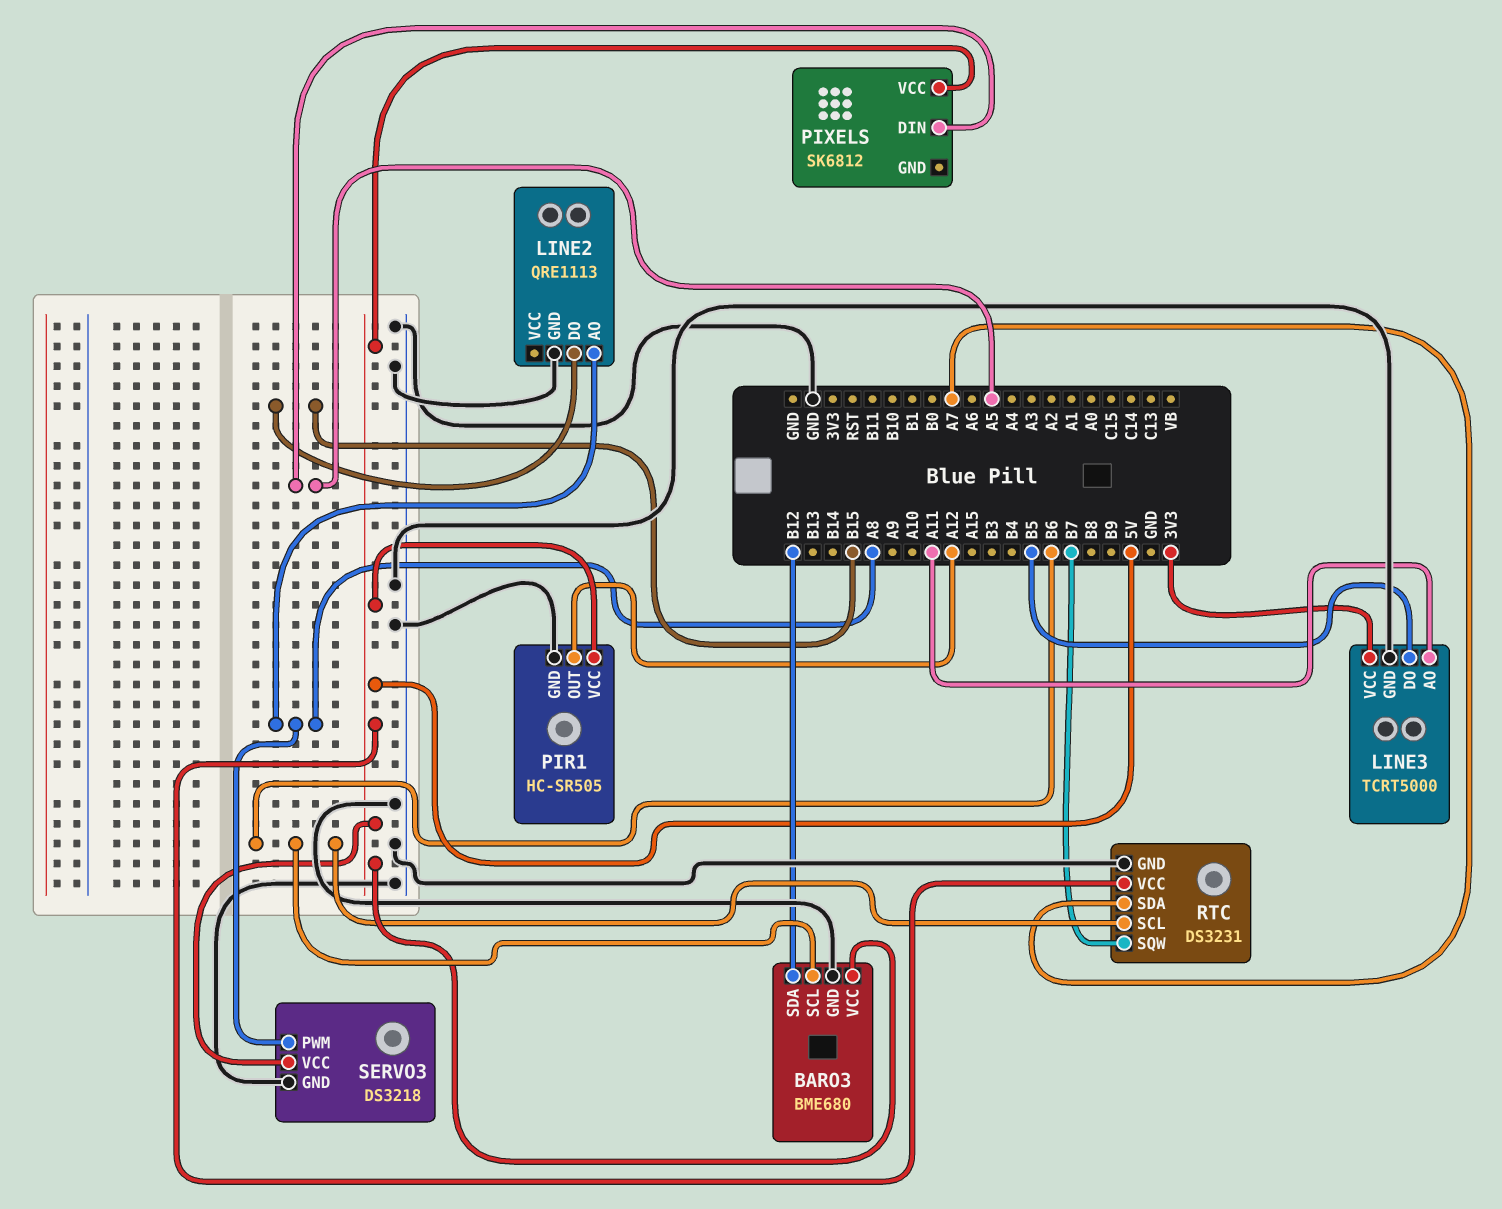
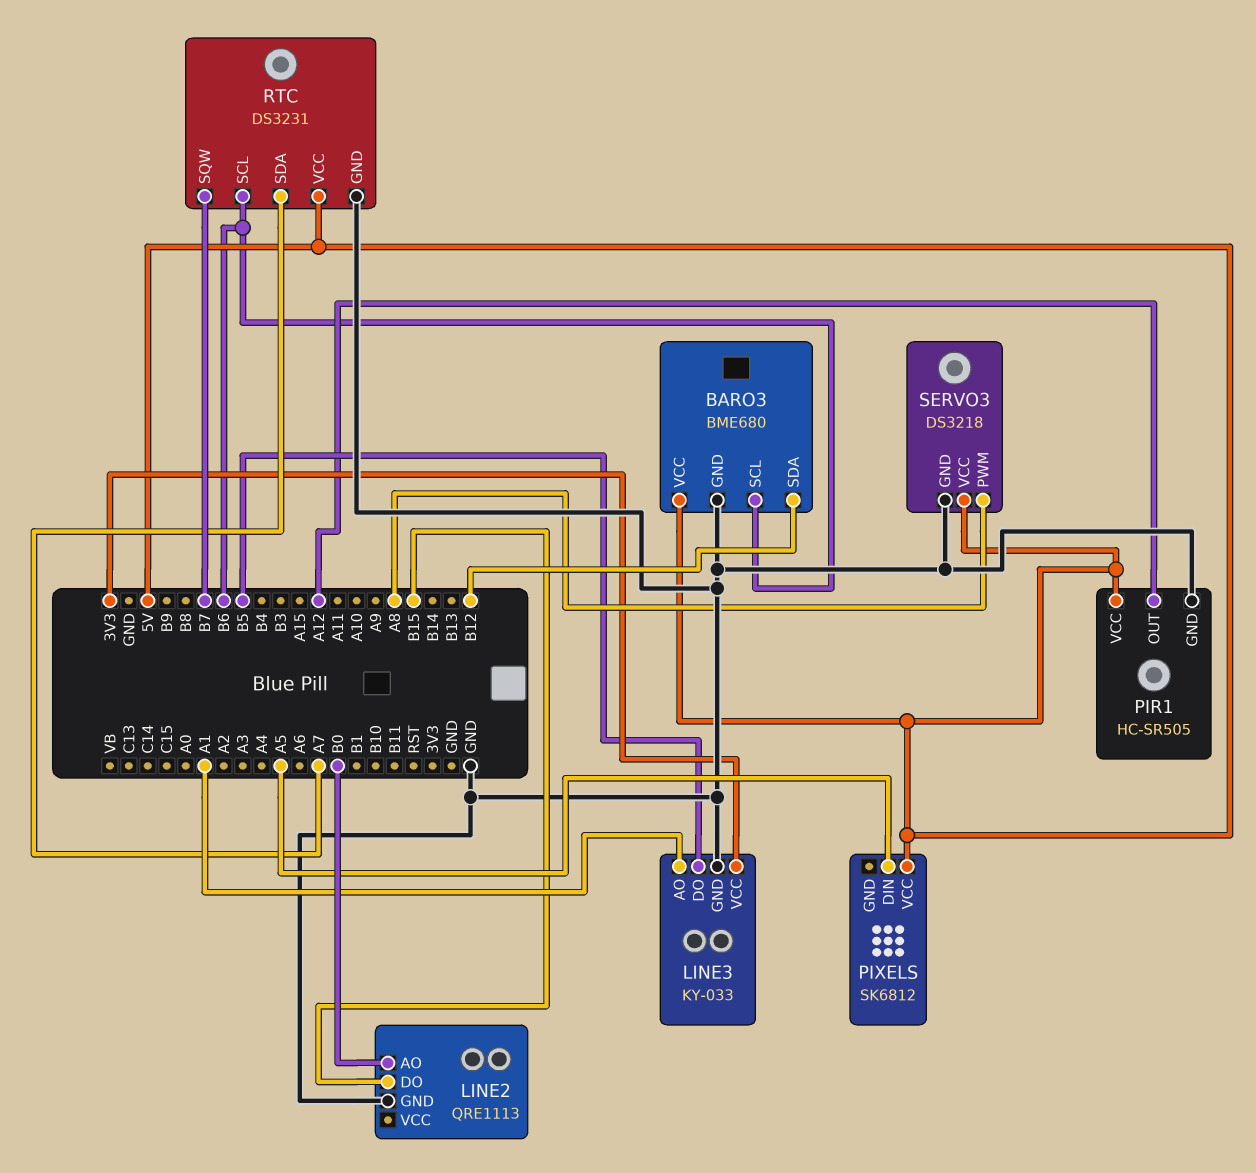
LINE2 pin AO: A8 -> B0
LINE3: TCRT5000 -> KY-033
LINE3 pin AO: A11 -> A1

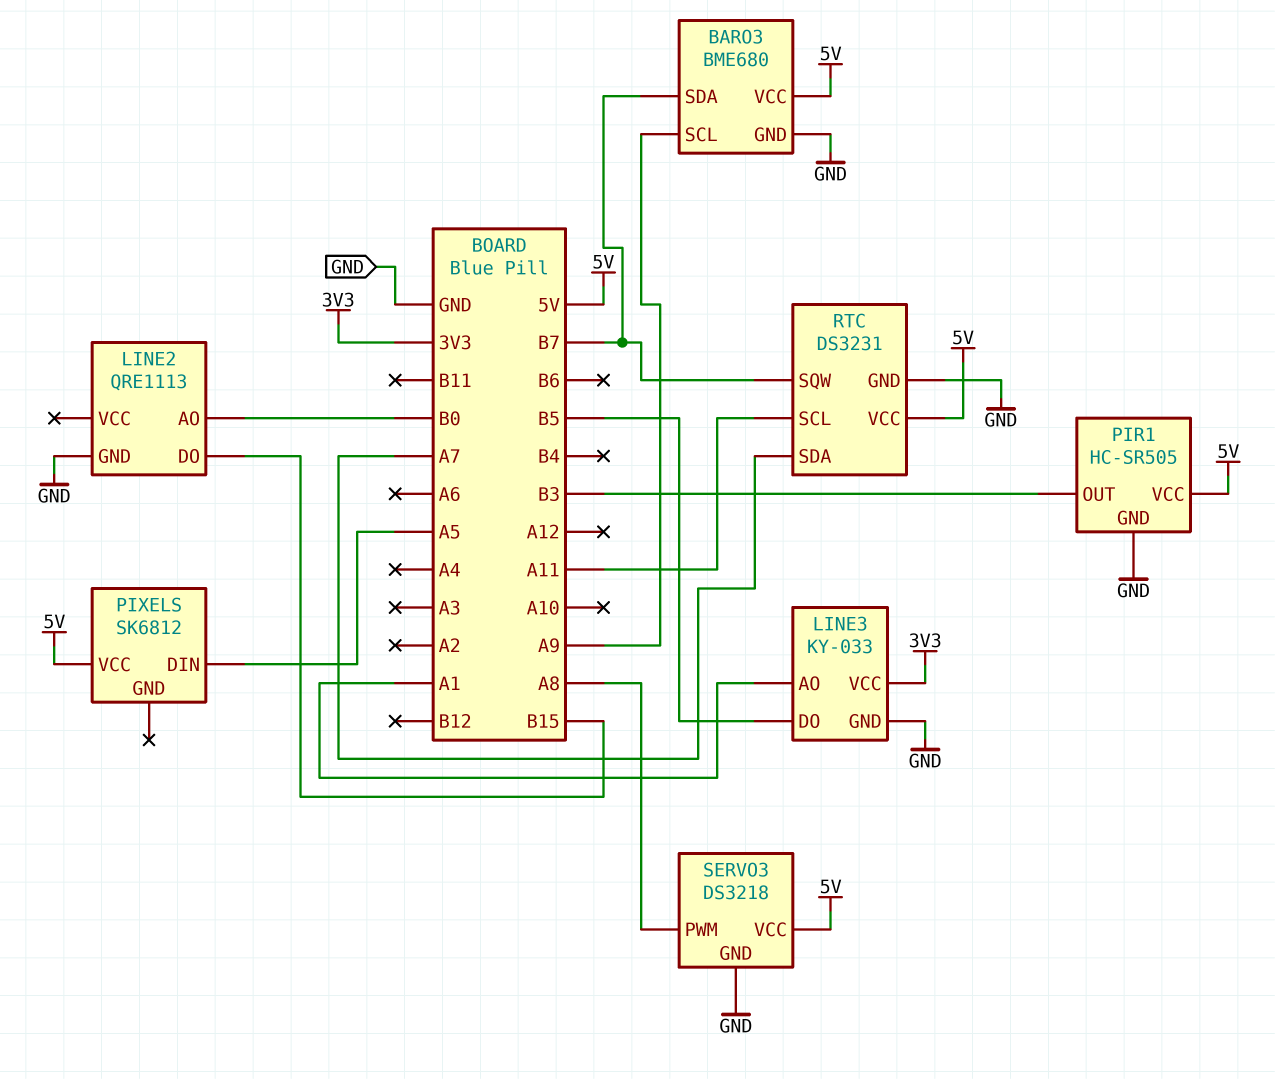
BARO3 pin SCL: B6 -> A9
BARO3 pin SDA: B12 -> B7
PIR1 pin OUT: A12 -> B3
RTC pin SCL: B6 -> A11

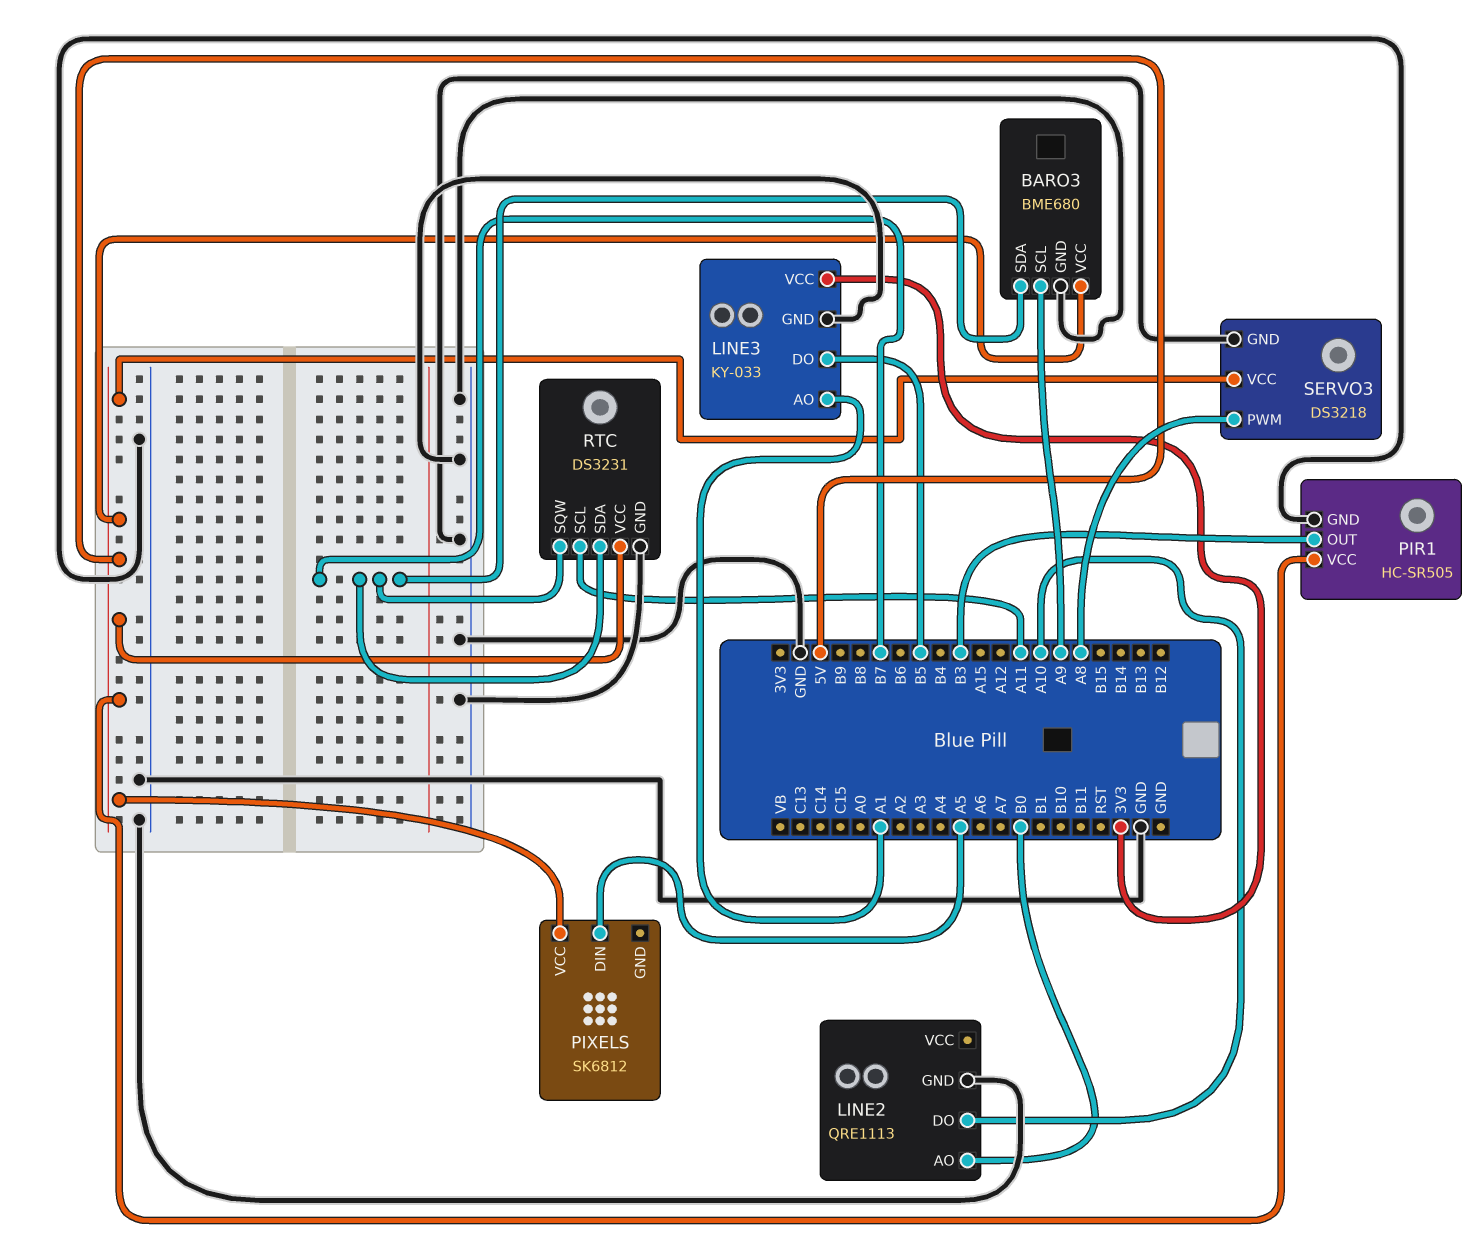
LINE2 pin DO: B15 -> A10
RTC pin SDA: A7 -> B7

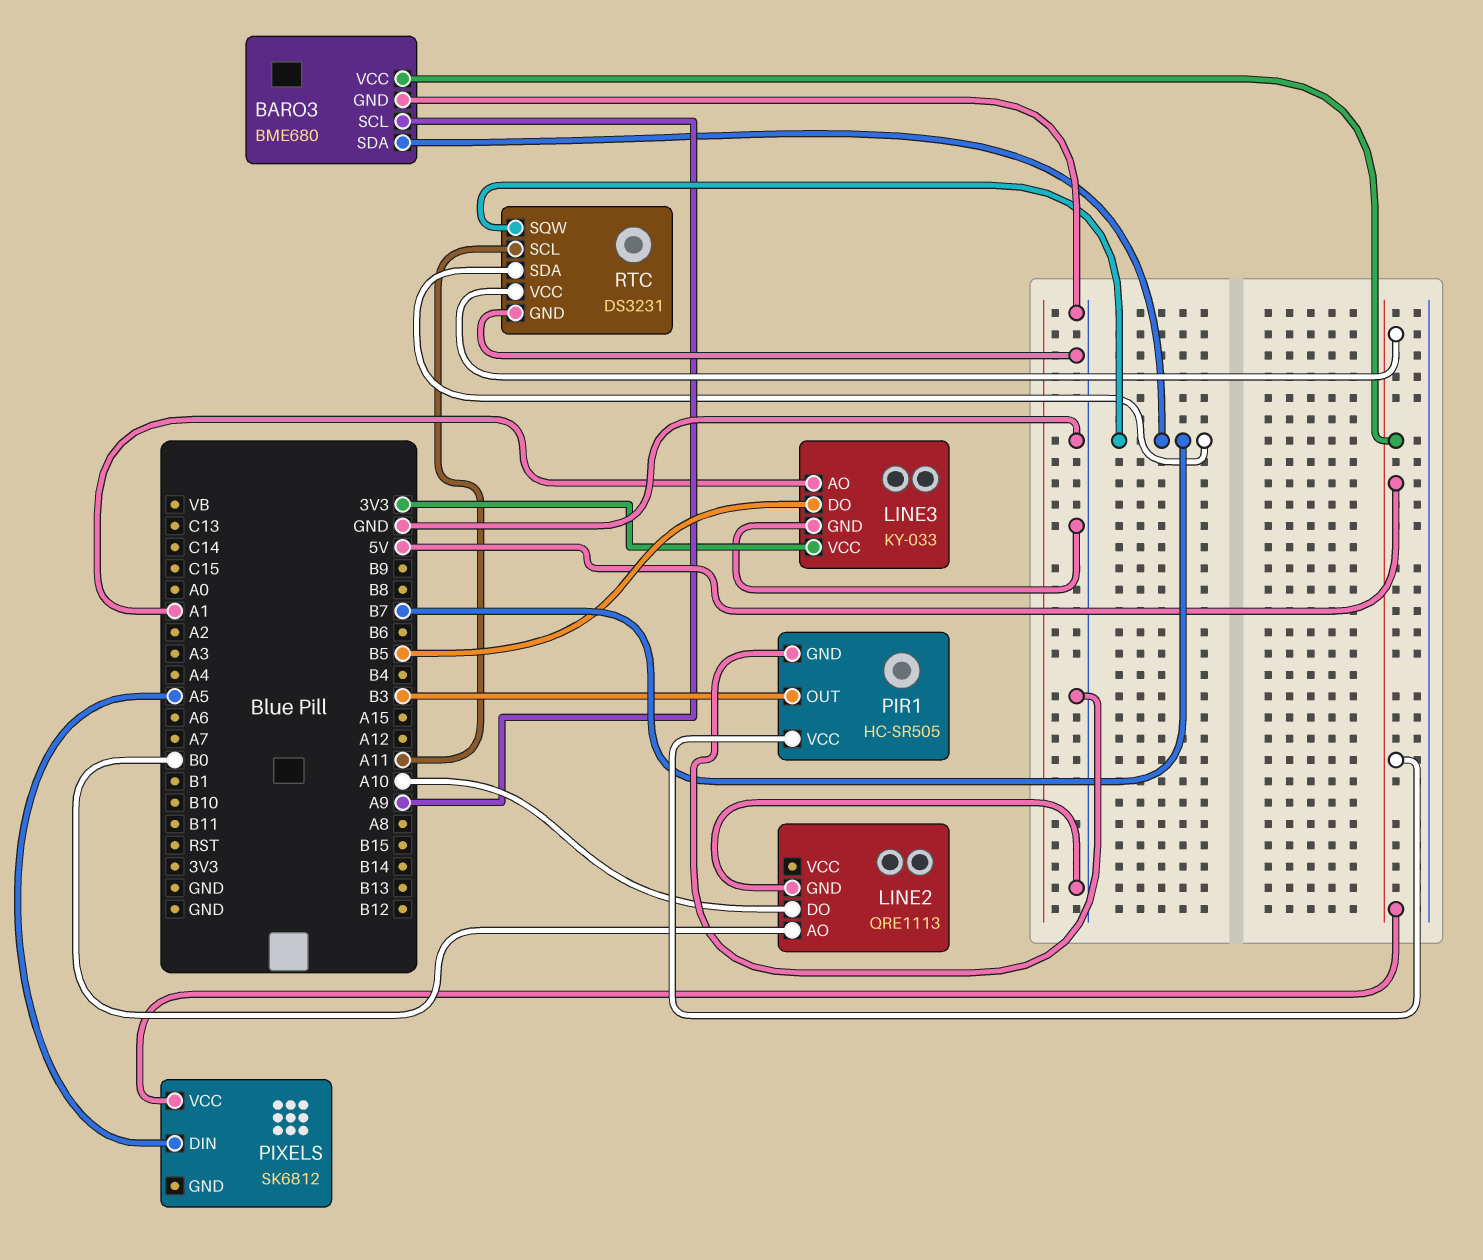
SERVO3: DS3218 -> none
SERVO3 pin GND: GND -> none
SERVO3 pin PWM: A8 -> none
SERVO3 pin VCC: 5V -> none

